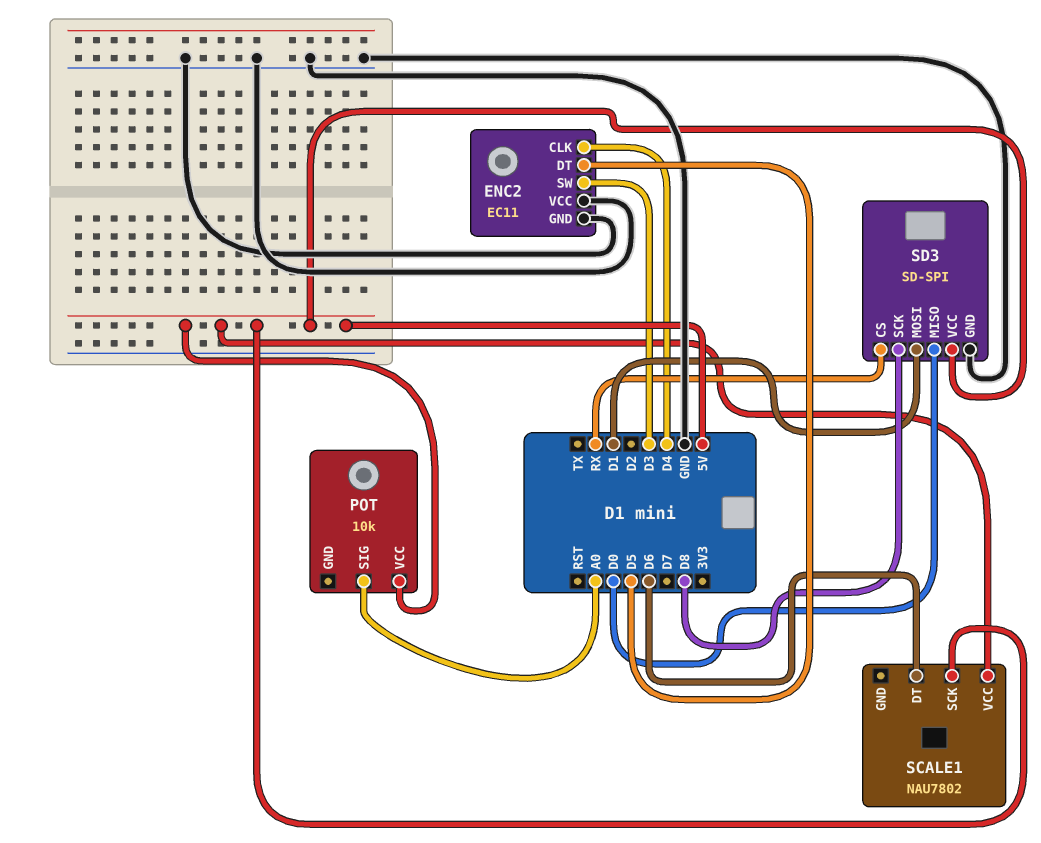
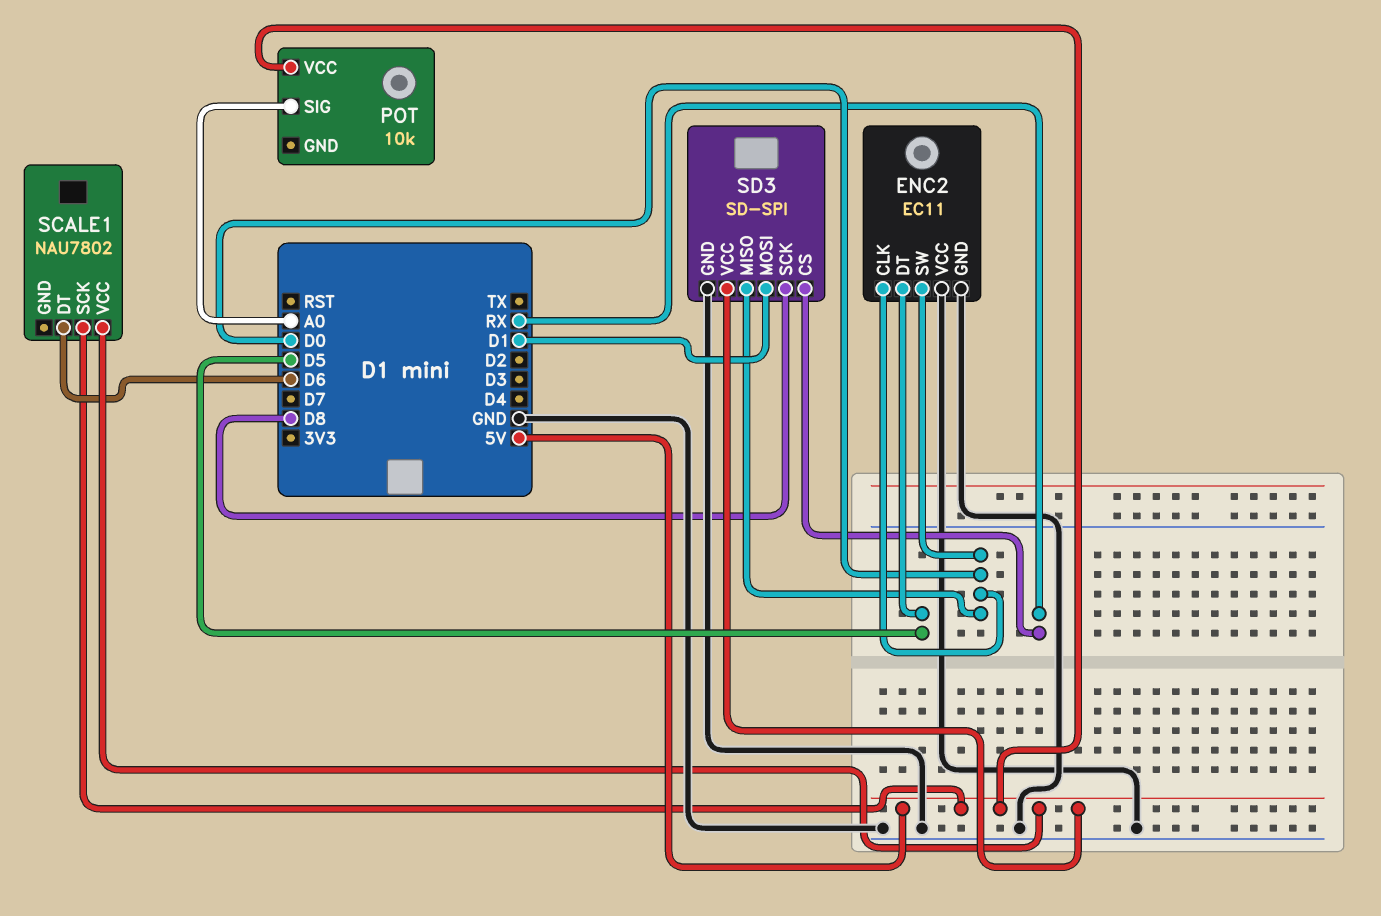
ENC2 pin CLK: D4 -> D0
ENC2 pin SW: D3 -> D0

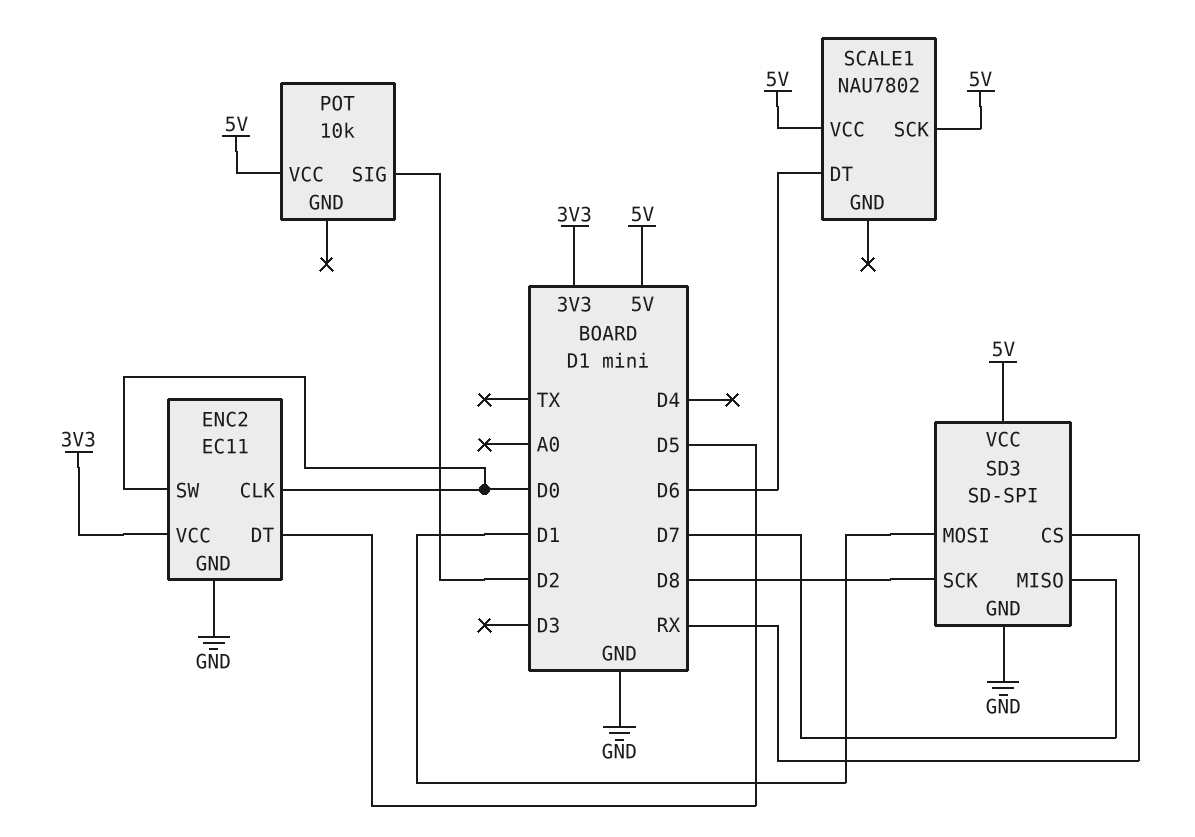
ENC2 pin VCC: GND -> 3V3
POT pin SIG: A0 -> D2
SD3 pin MISO: D0 -> D7

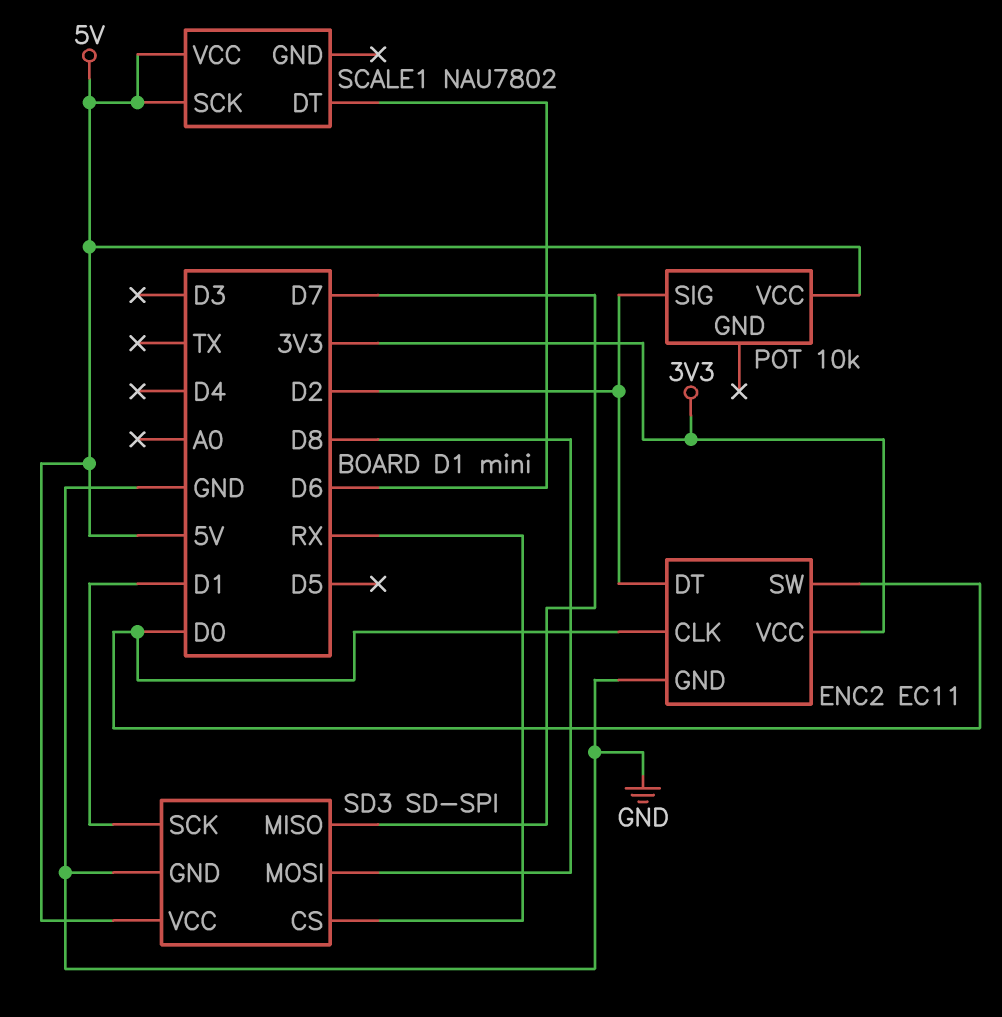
ENC2 pin DT: D5 -> D2
SD3 pin MOSI: D1 -> D8
SD3 pin SCK: D8 -> D1

